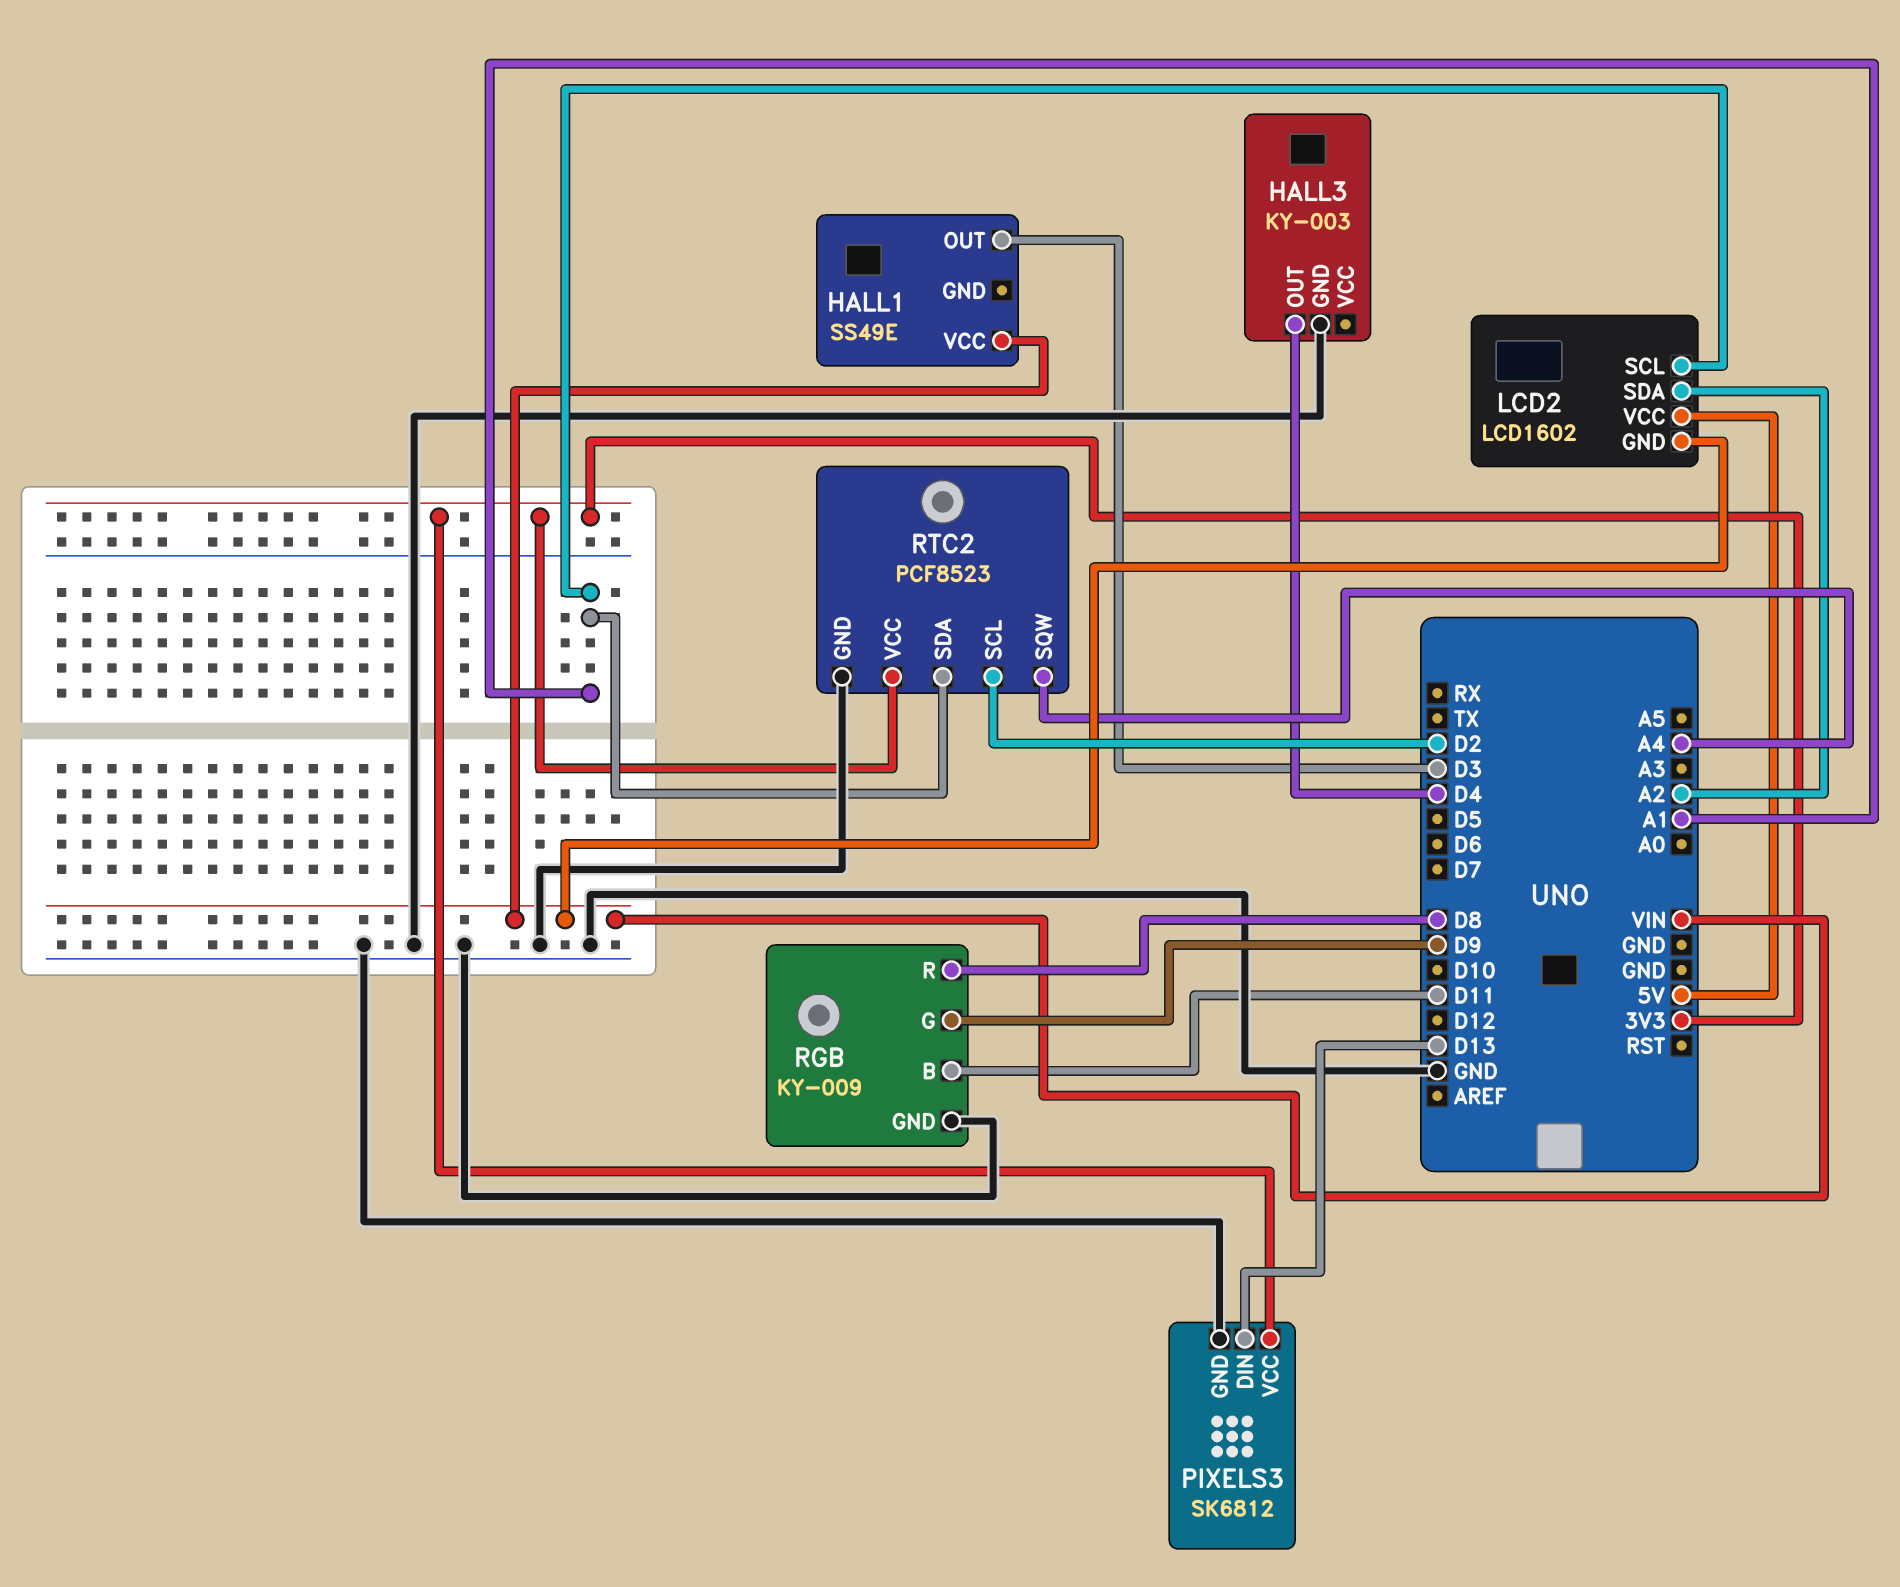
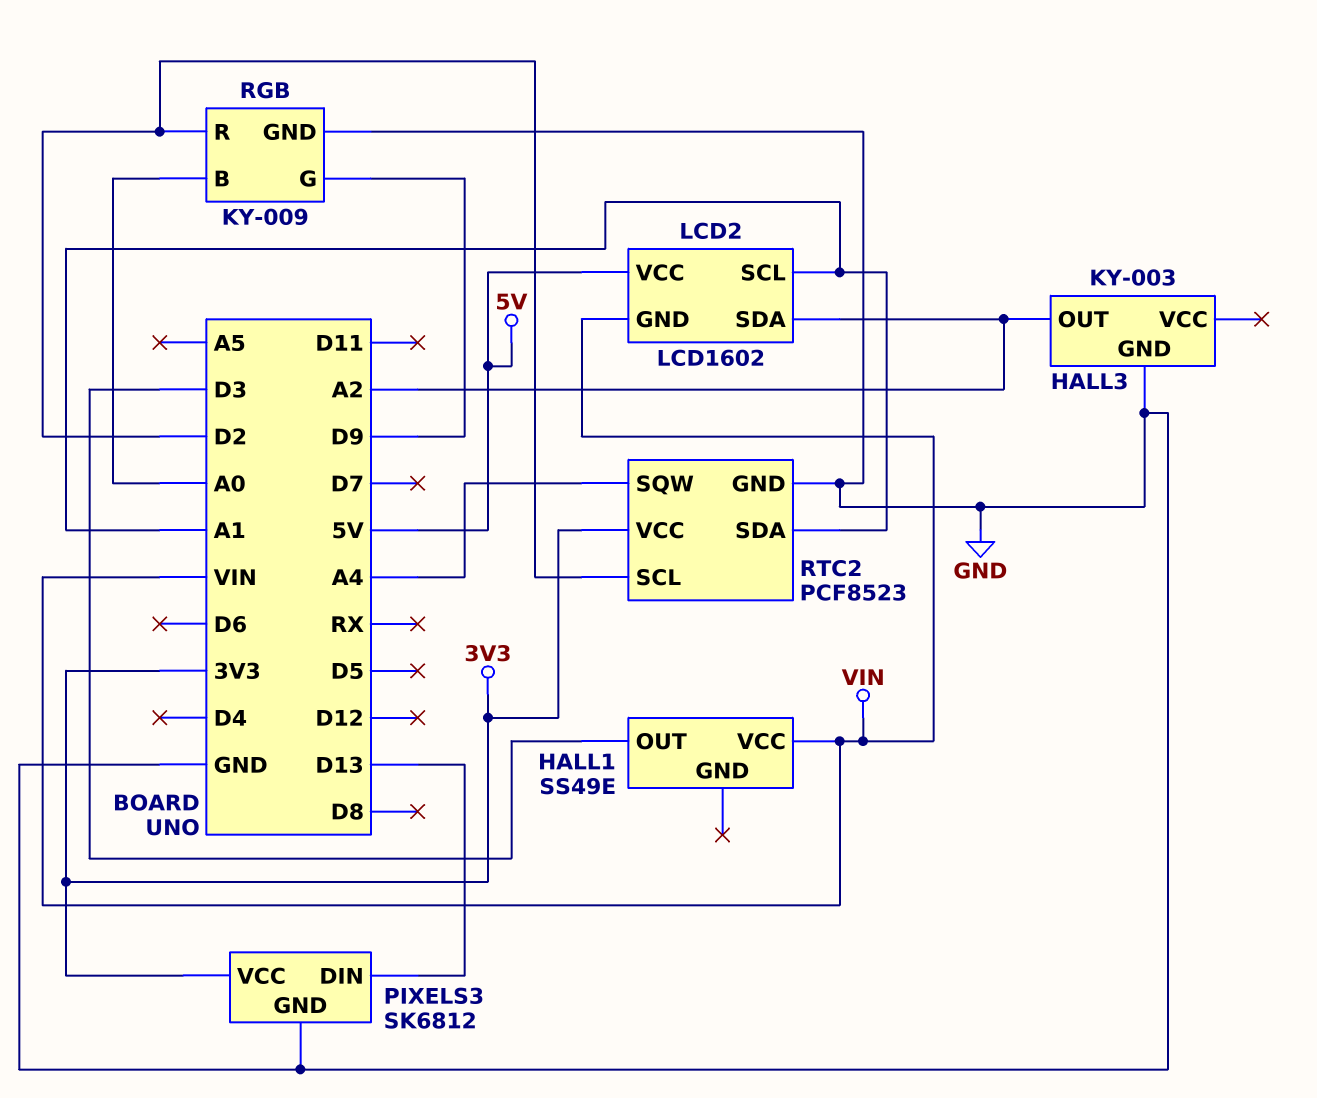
HALL3 pin OUT: D4 -> A2
RGB pin B: D11 -> A0
RGB pin R: D8 -> D2

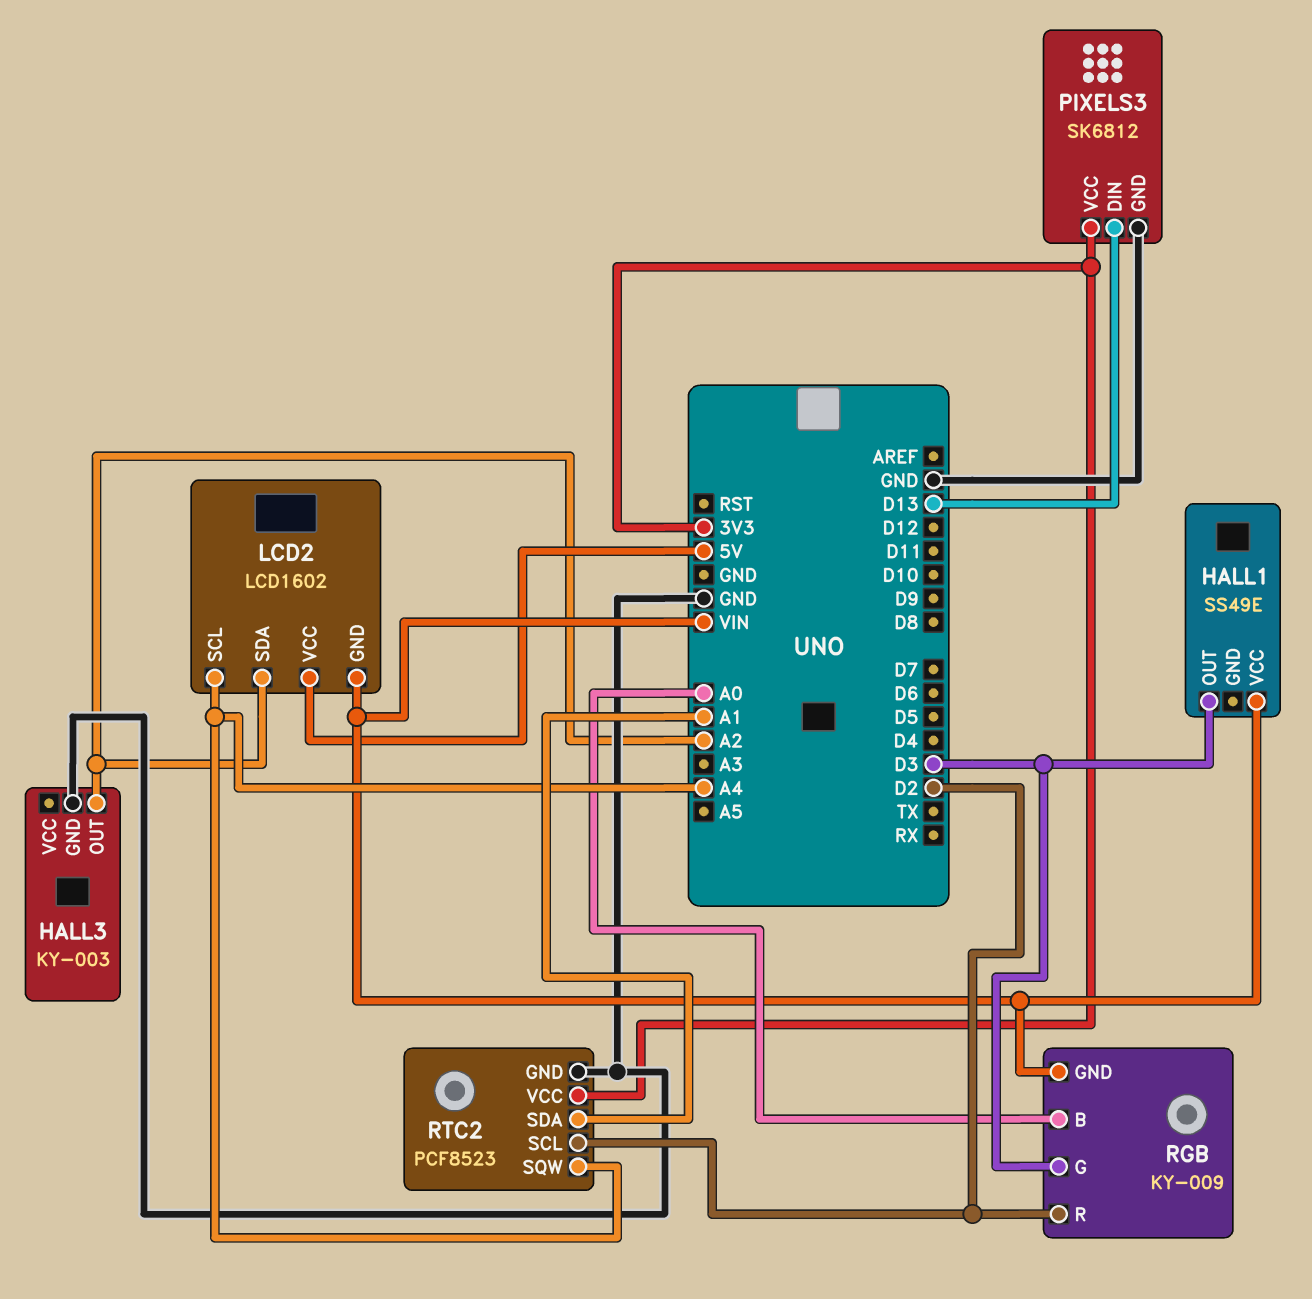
LCD2 pin SCL: A1 -> A4
RGB pin G: D9 -> D3
RGB pin GND: GND -> VIN

